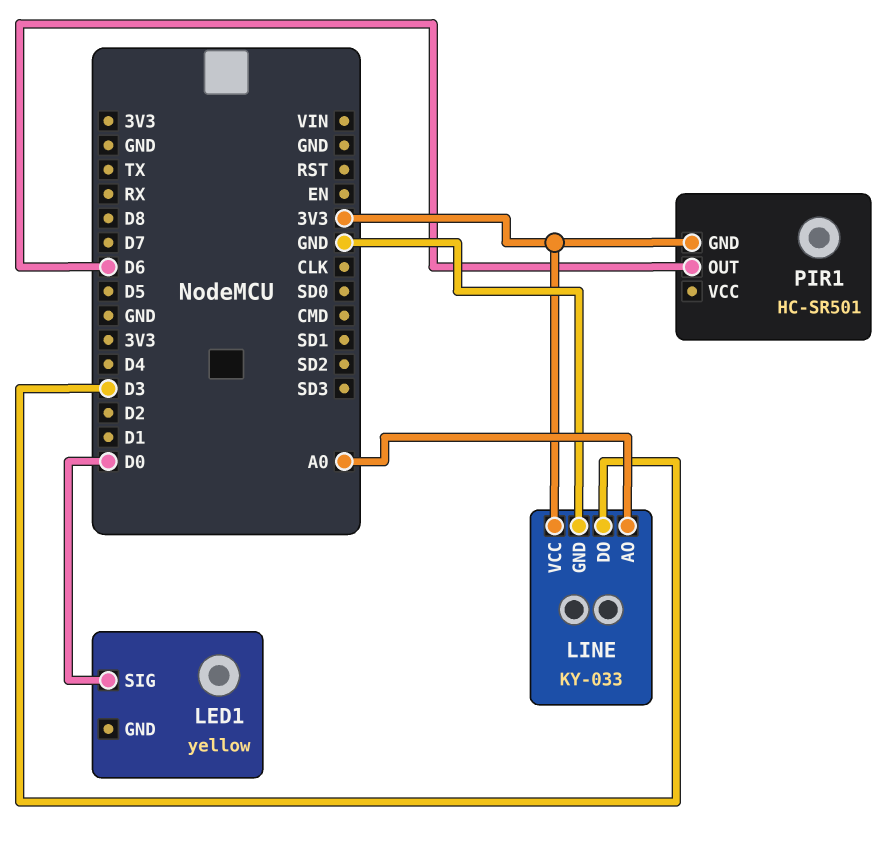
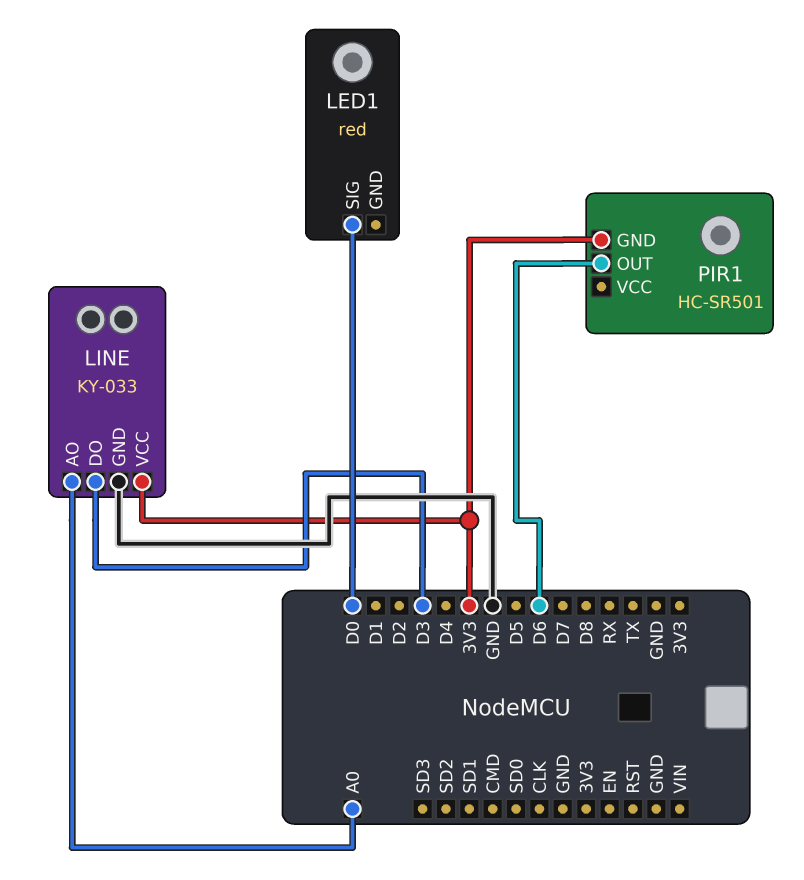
LED1: yellow -> red

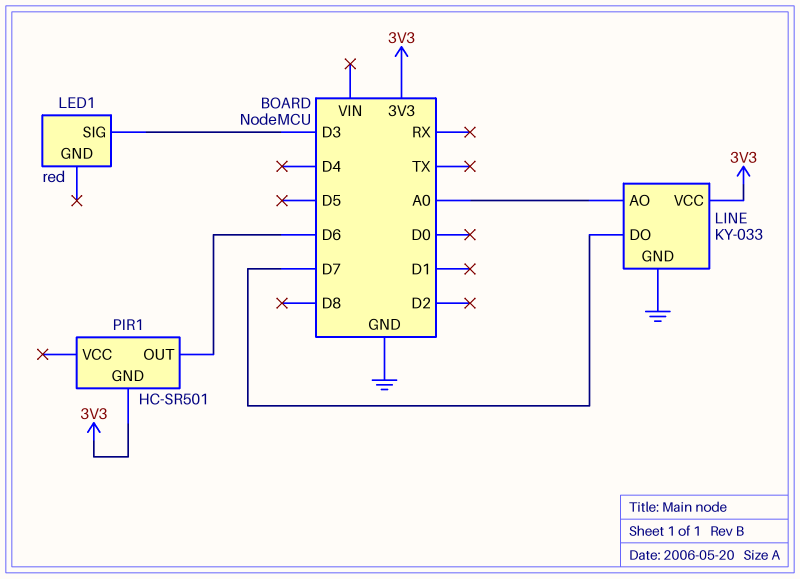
LED1 pin SIG: D0 -> D3
LINE pin DO: D3 -> D7

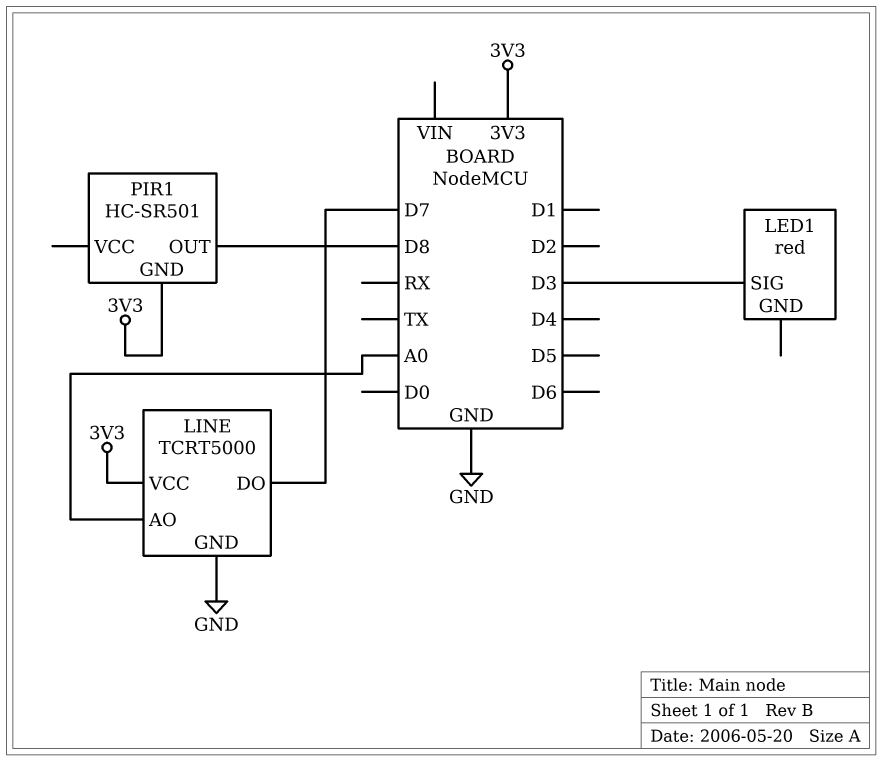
LINE: KY-033 -> TCRT5000
PIR1 pin OUT: D6 -> D8

